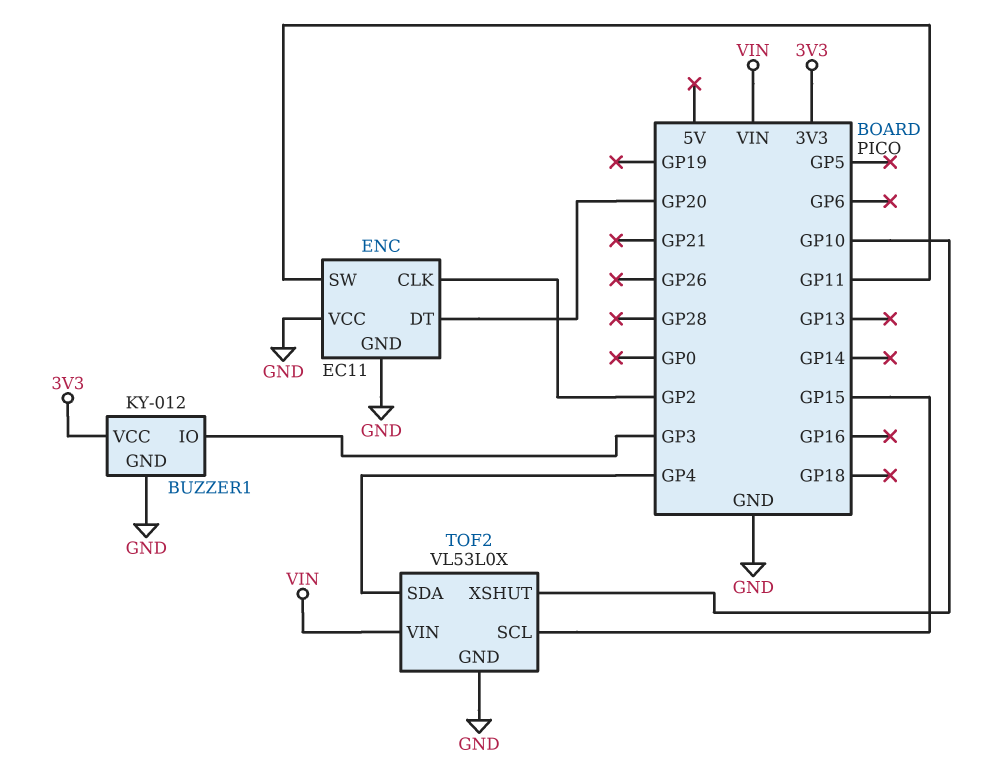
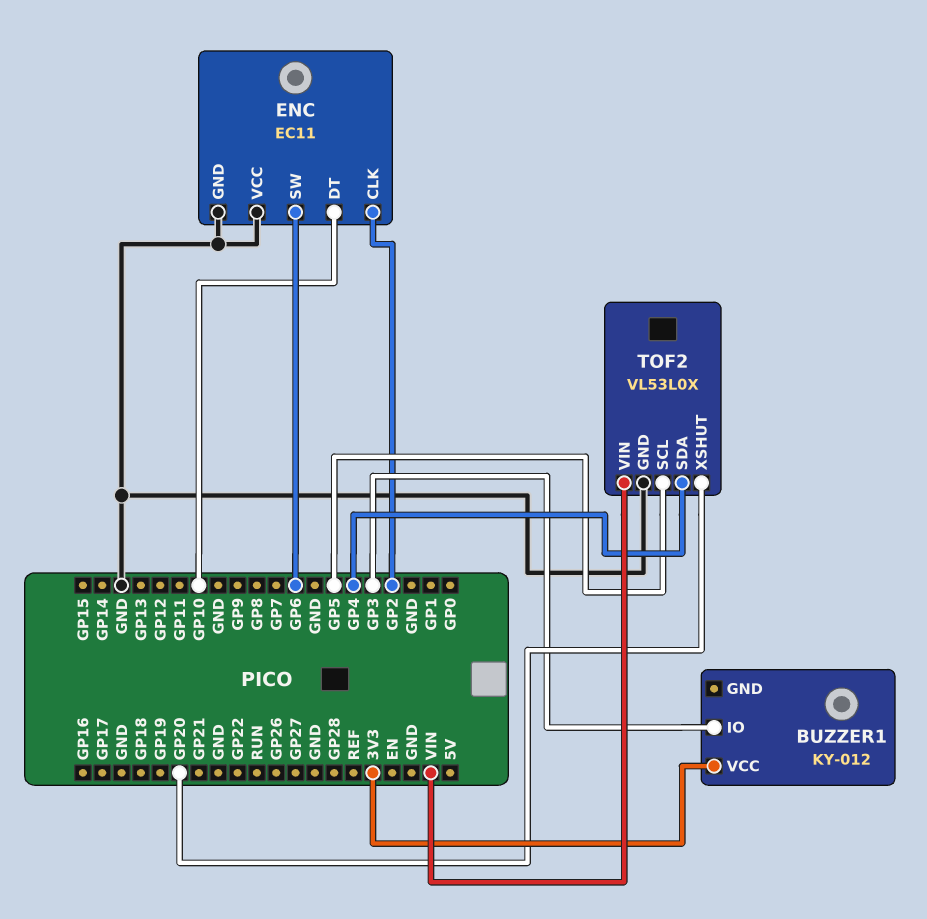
BUZZER1 pin GND: GND -> none
ENC pin DT: GP20 -> GP10
ENC pin SW: GP11 -> GP6
TOF2 pin SCL: GP15 -> GP5
TOF2 pin XSHUT: GP10 -> GP20

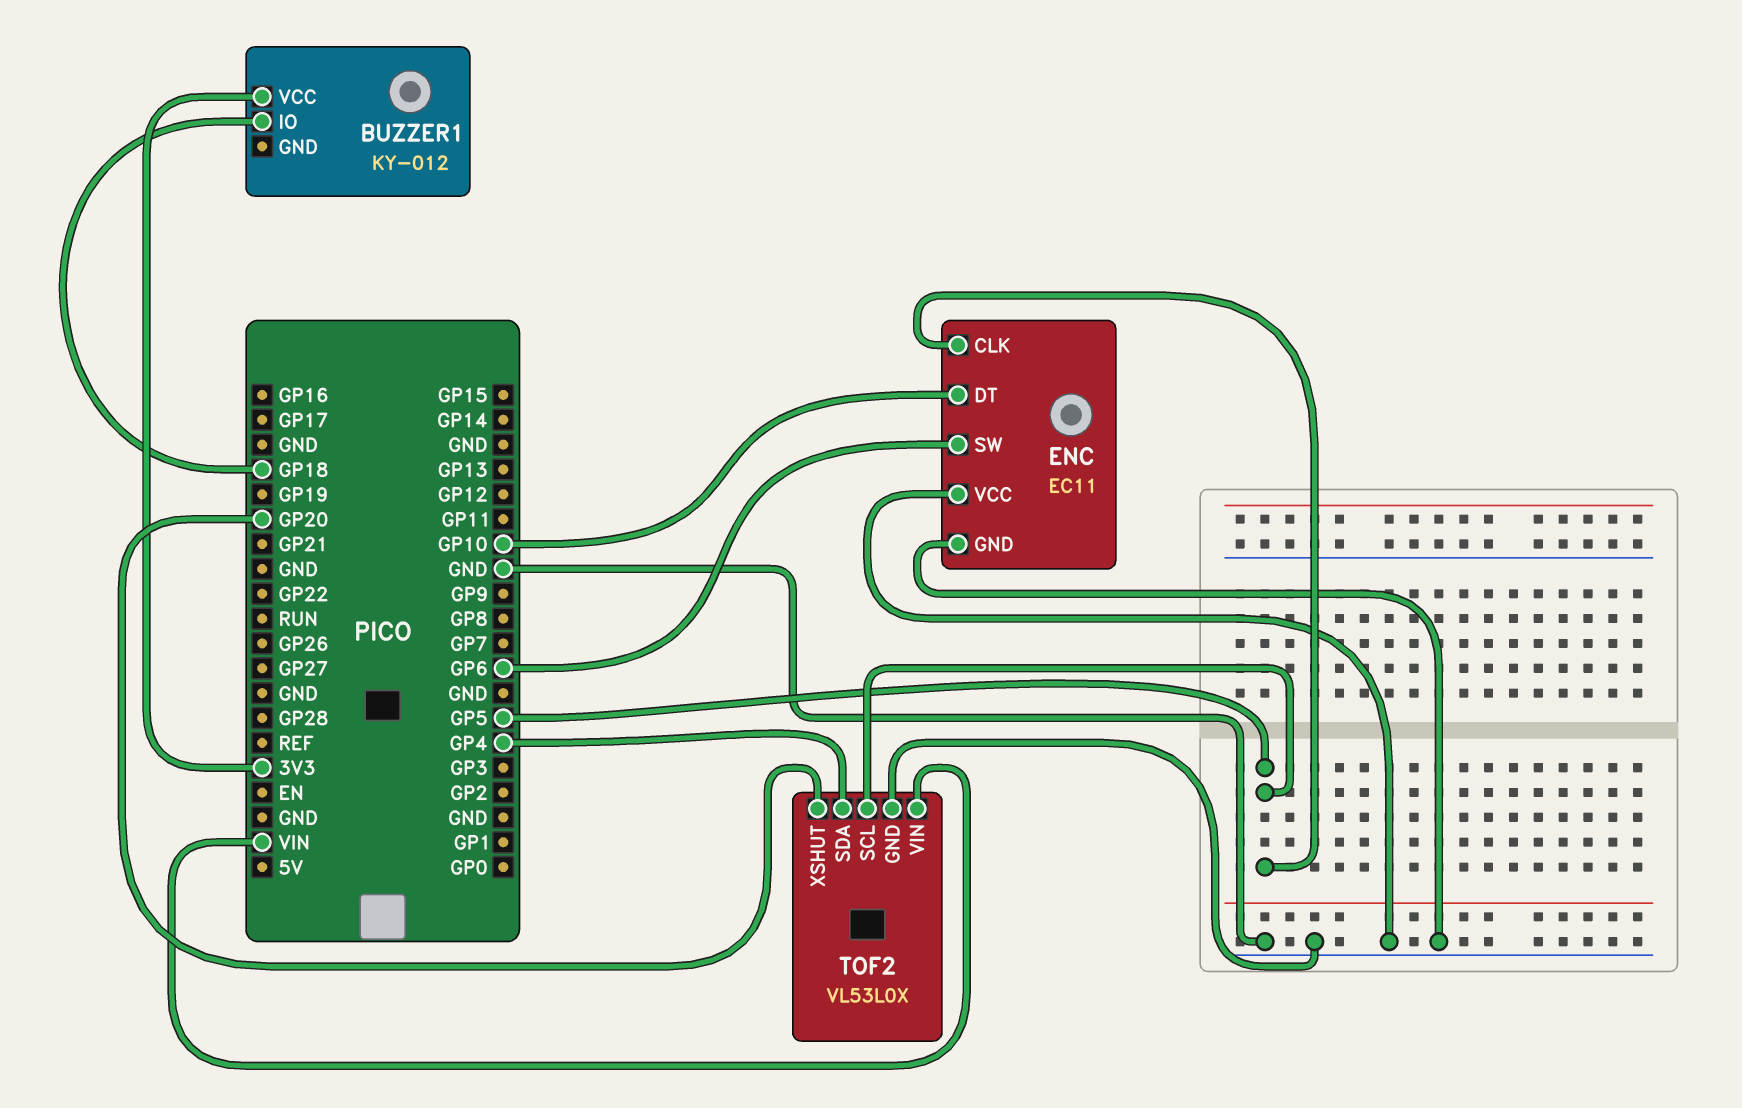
BUZZER1 pin IO: GP3 -> GP18
ENC pin CLK: GP2 -> GP5

